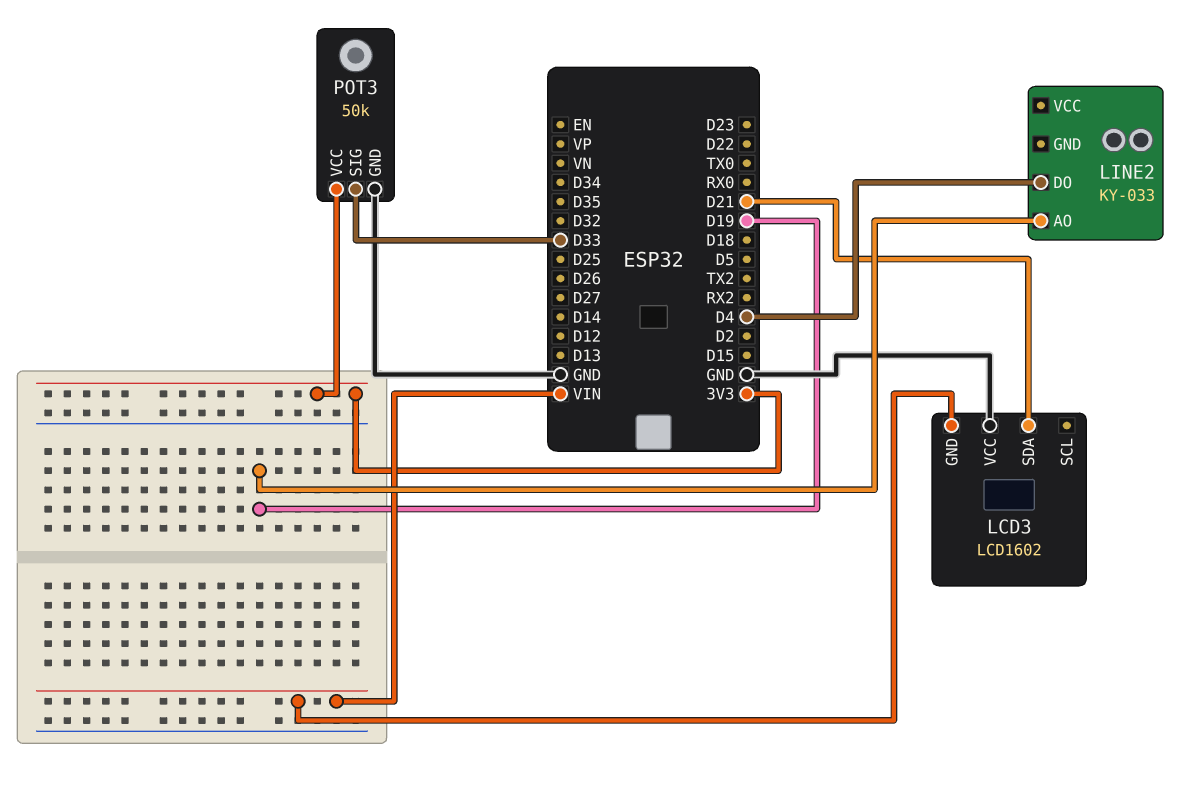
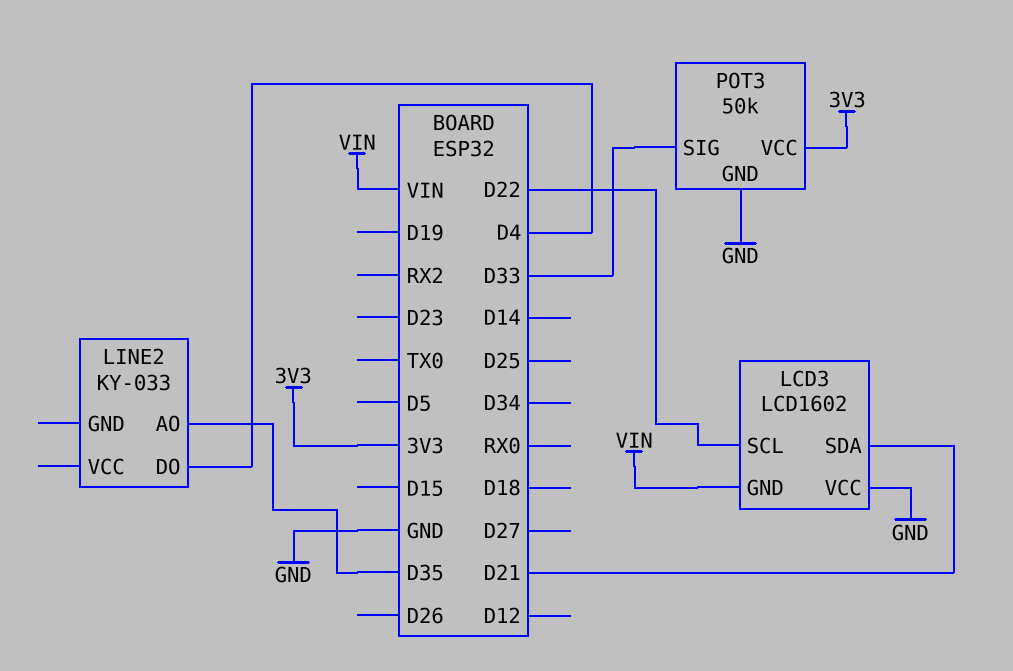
LCD3 pin SCL: none -> D22
LINE2 pin AO: D19 -> D35

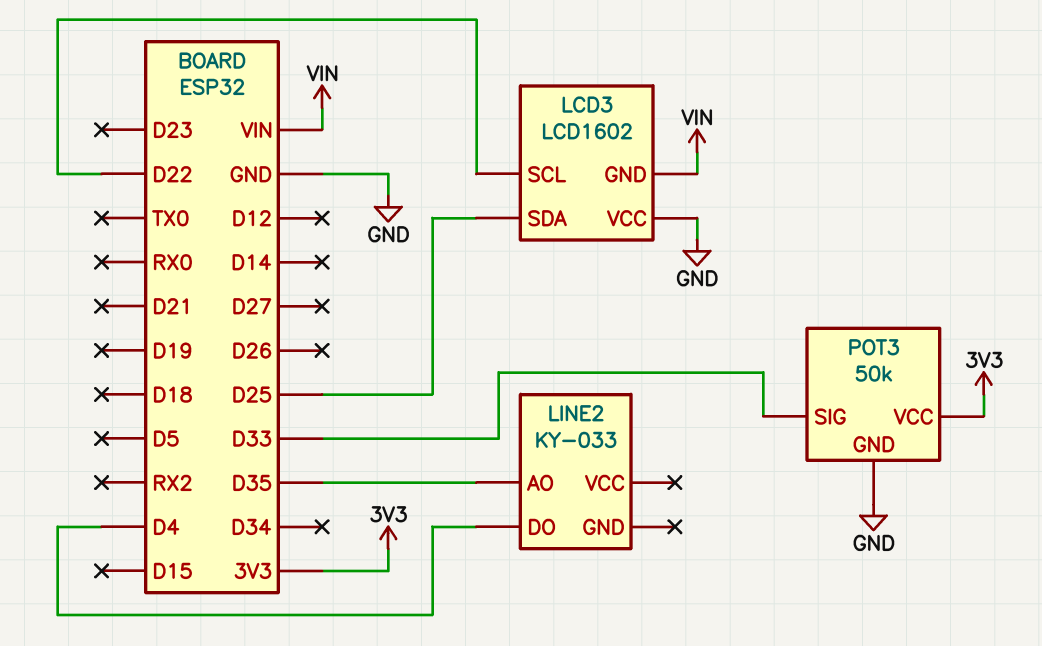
LCD3 pin SDA: D21 -> D25

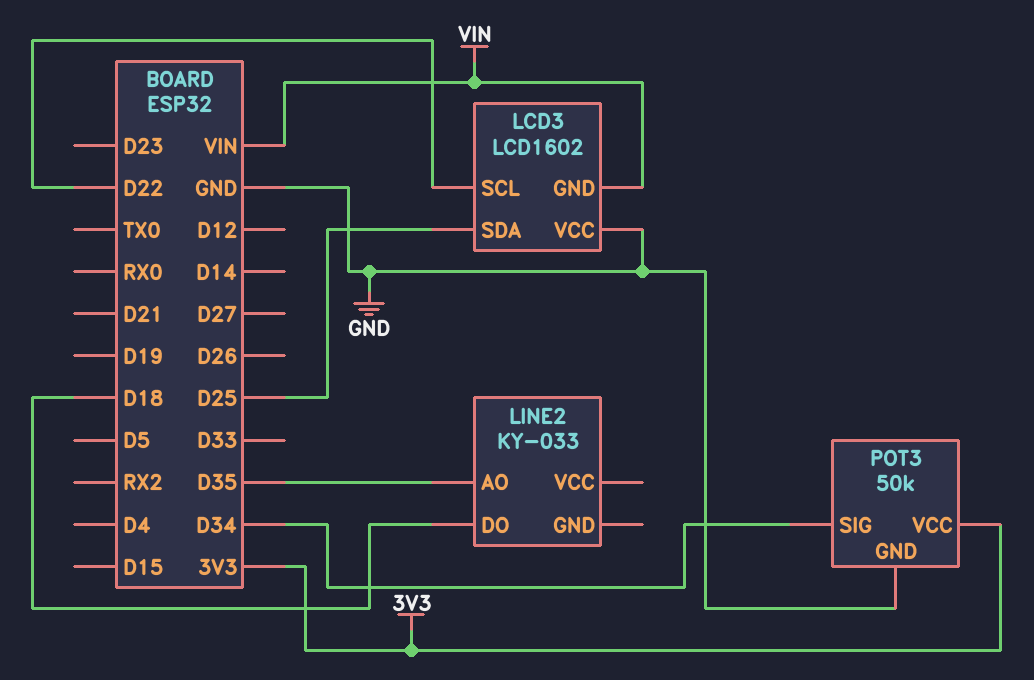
LINE2 pin DO: D4 -> D18
POT3 pin SIG: D33 -> D34

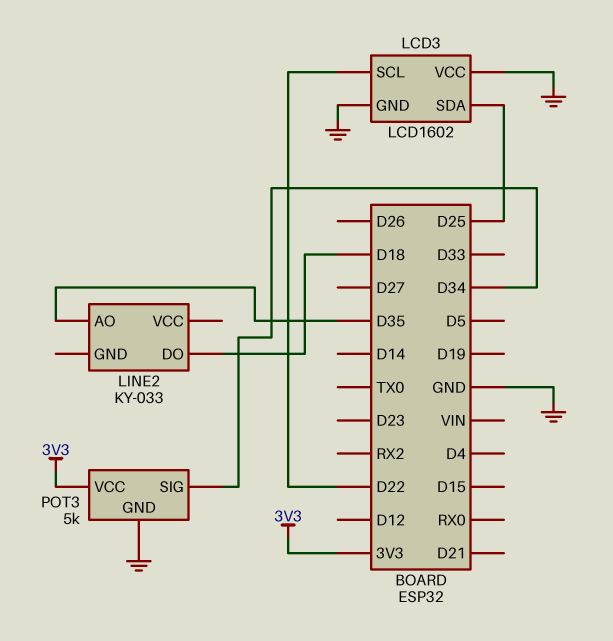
LCD3 pin GND: VIN -> GND
POT3: 50k -> 5k

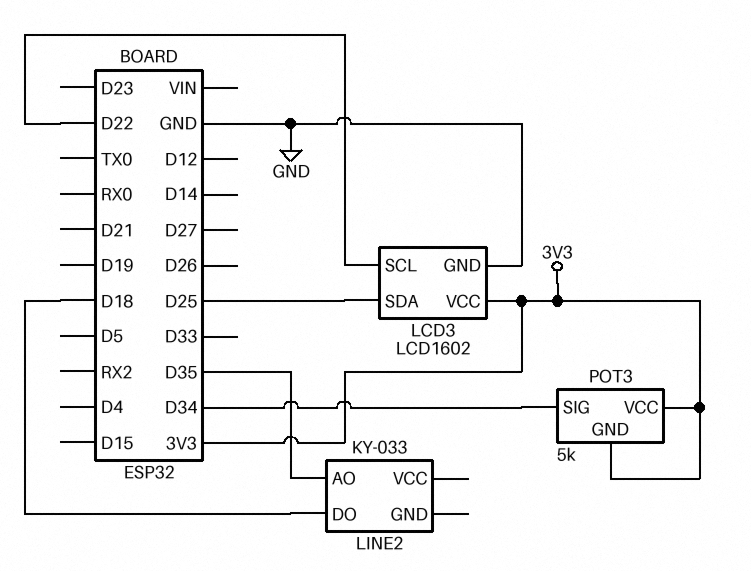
LCD3 pin VCC: GND -> 3V3
POT3 pin GND: GND -> 3V3

